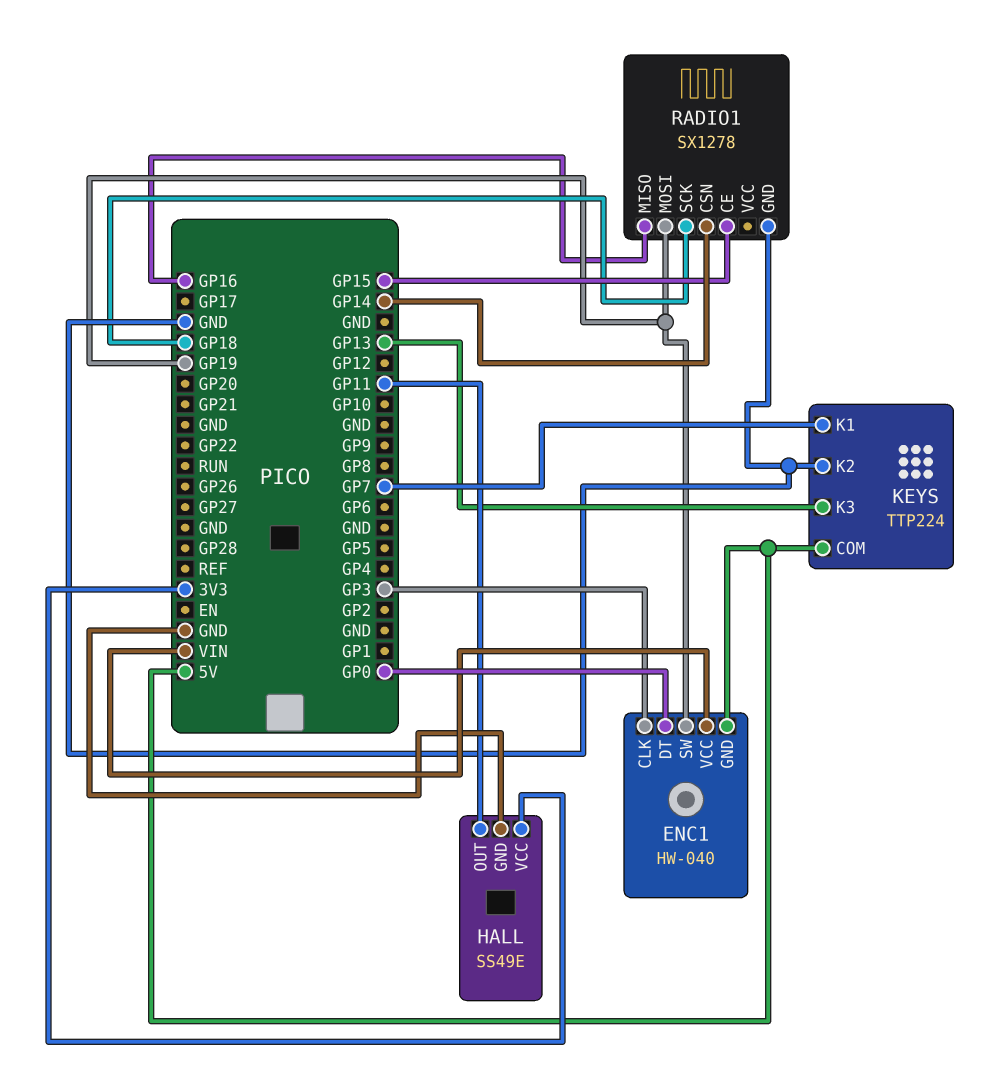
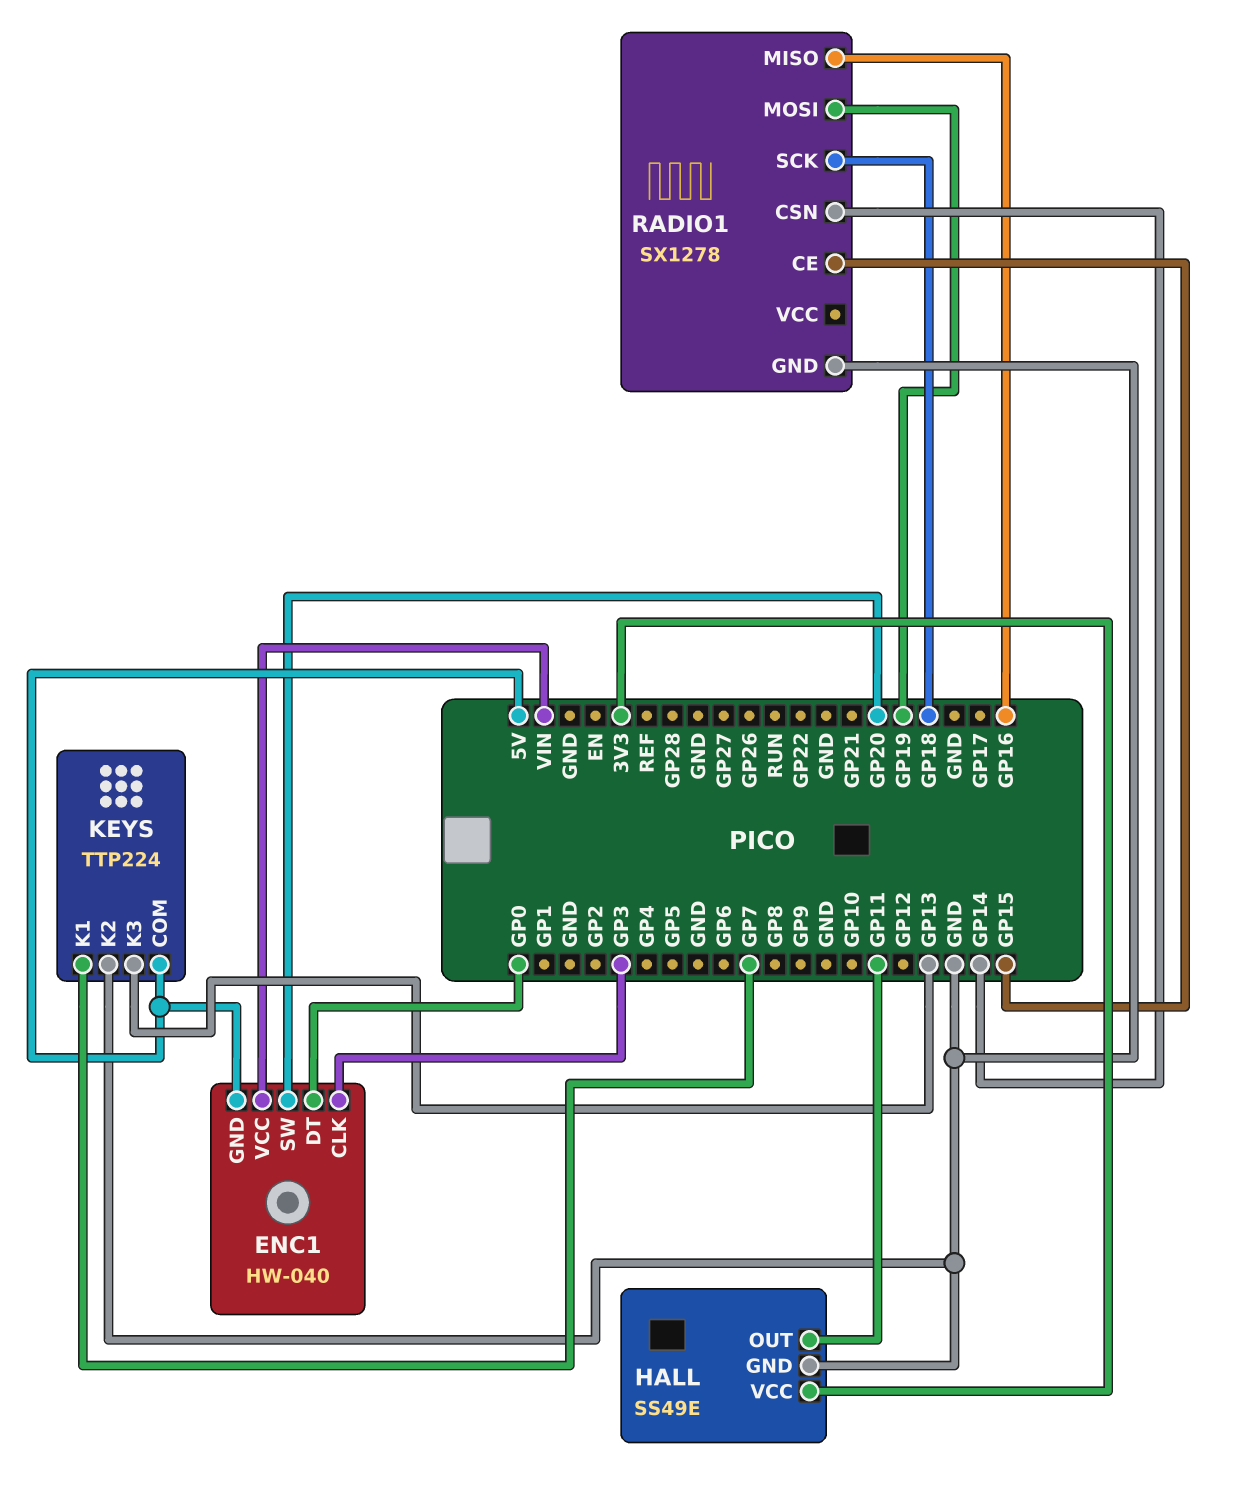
ENC1 pin SW: GP19 -> GP20

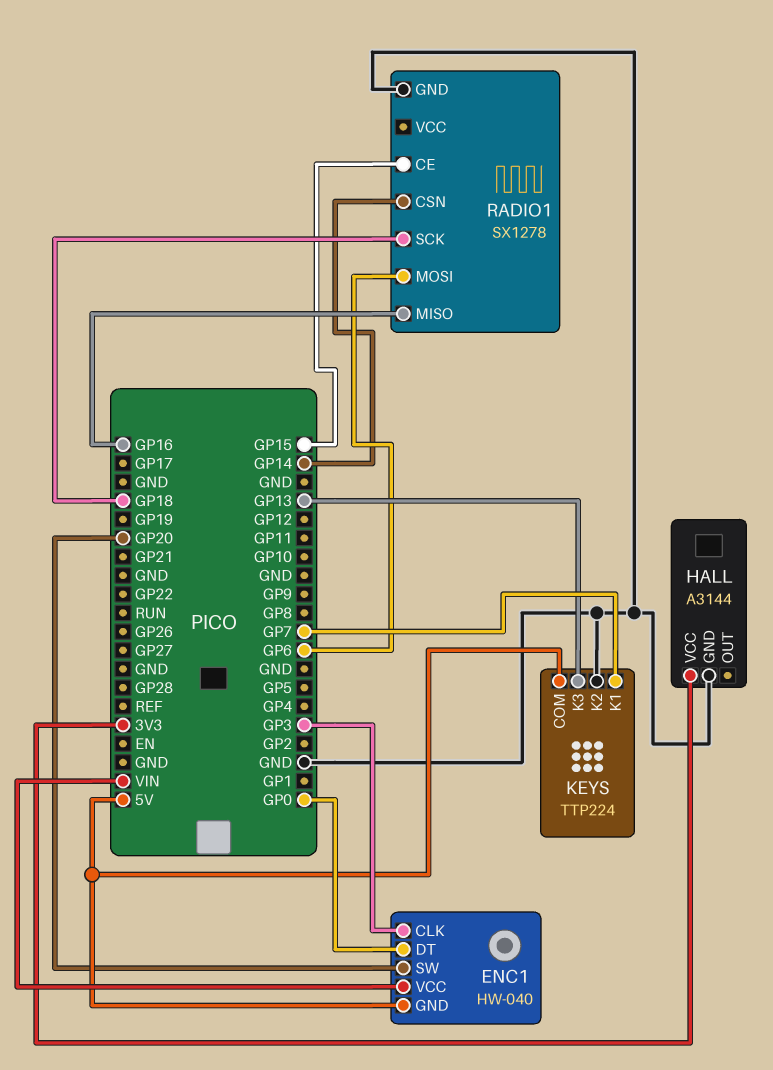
HALL: SS49E -> A3144
HALL pin OUT: GP11 -> none
RADIO1 pin MOSI: GP19 -> GP6

